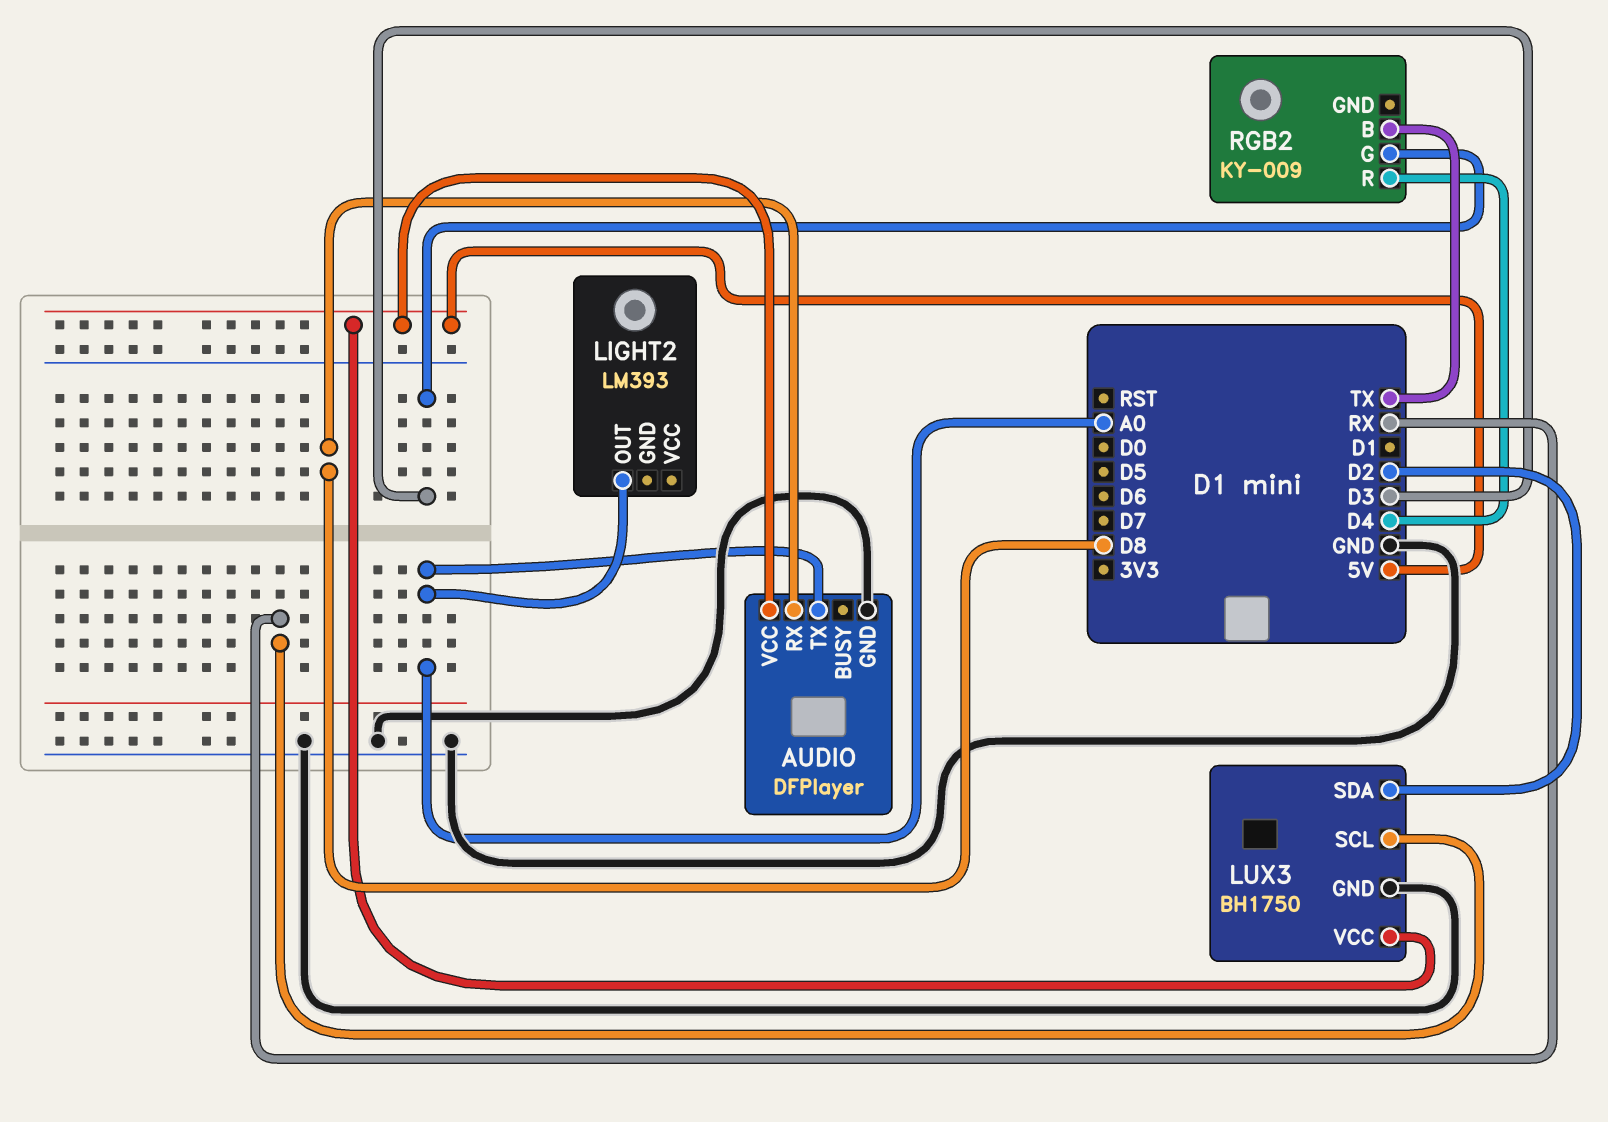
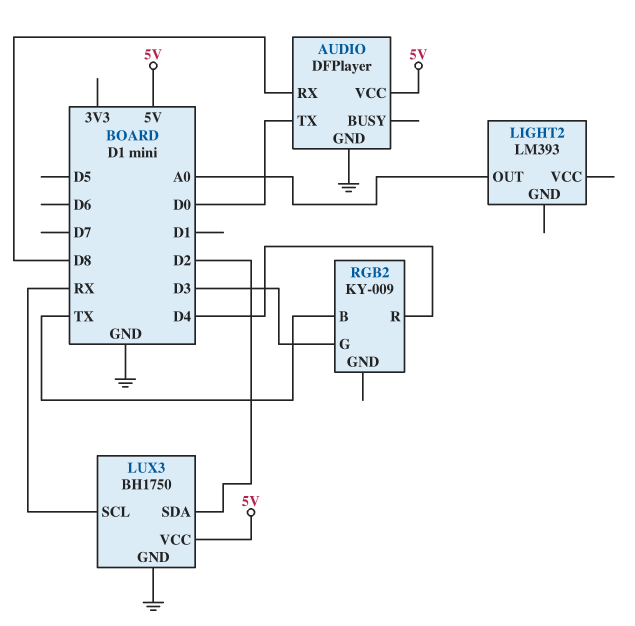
AUDIO pin TX: A0 -> D0

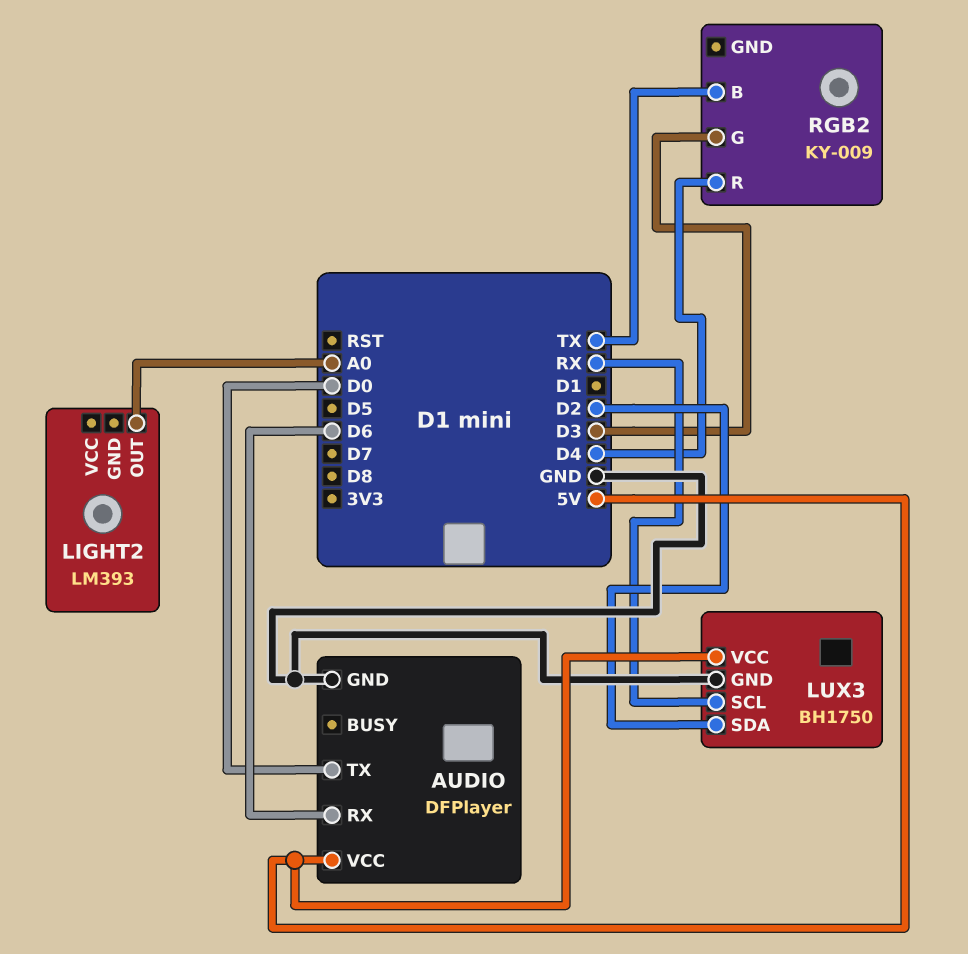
AUDIO pin RX: D8 -> D6

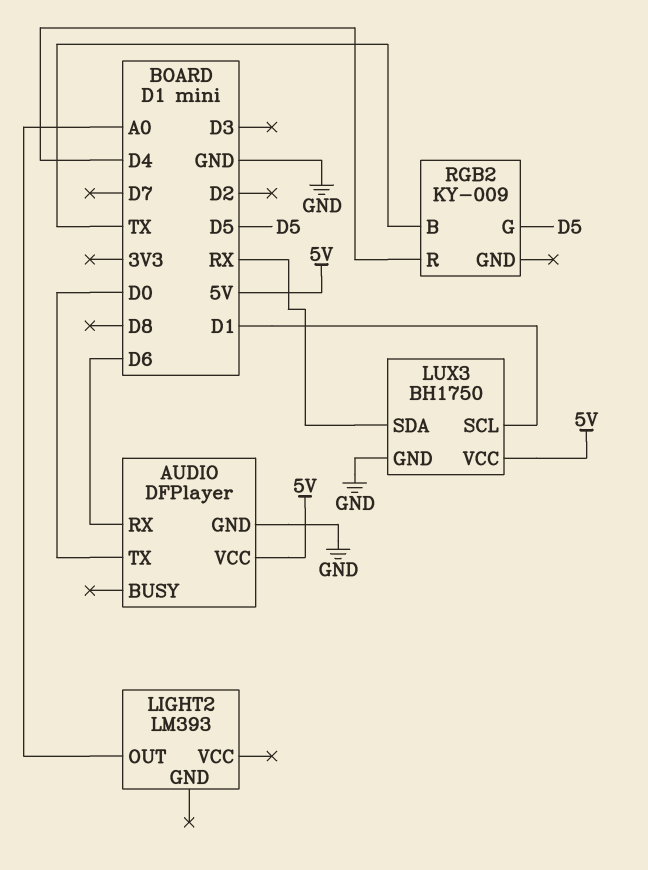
LUX3 pin SCL: RX -> D1
LUX3 pin SDA: D2 -> RX
RGB2 pin G: D3 -> D5

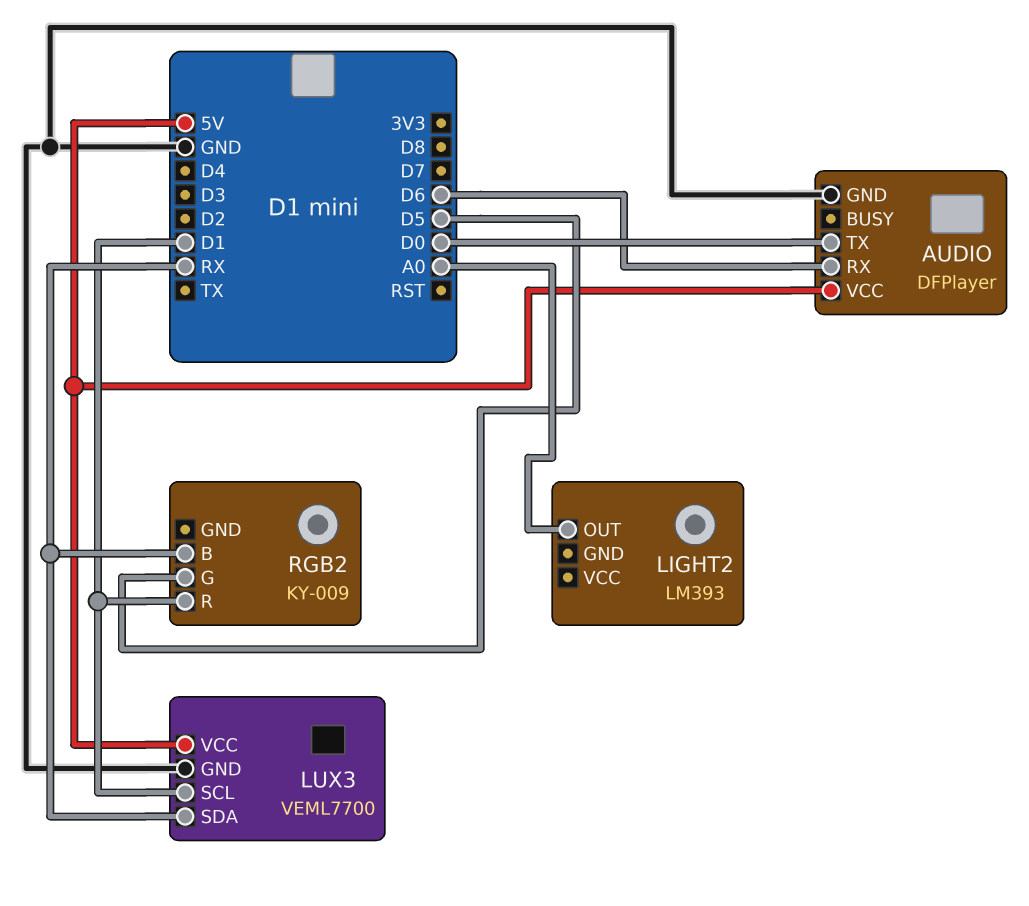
LUX3: BH1750 -> VEML7700
RGB2 pin B: TX -> RX
RGB2 pin R: D4 -> D1

